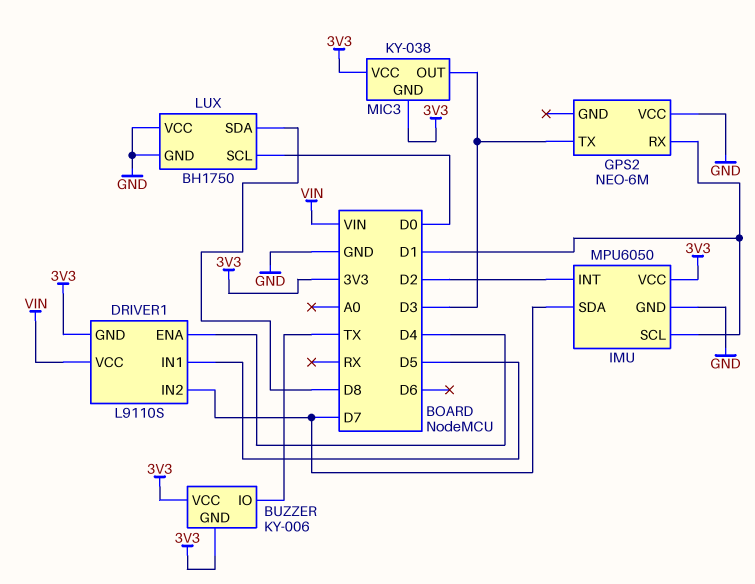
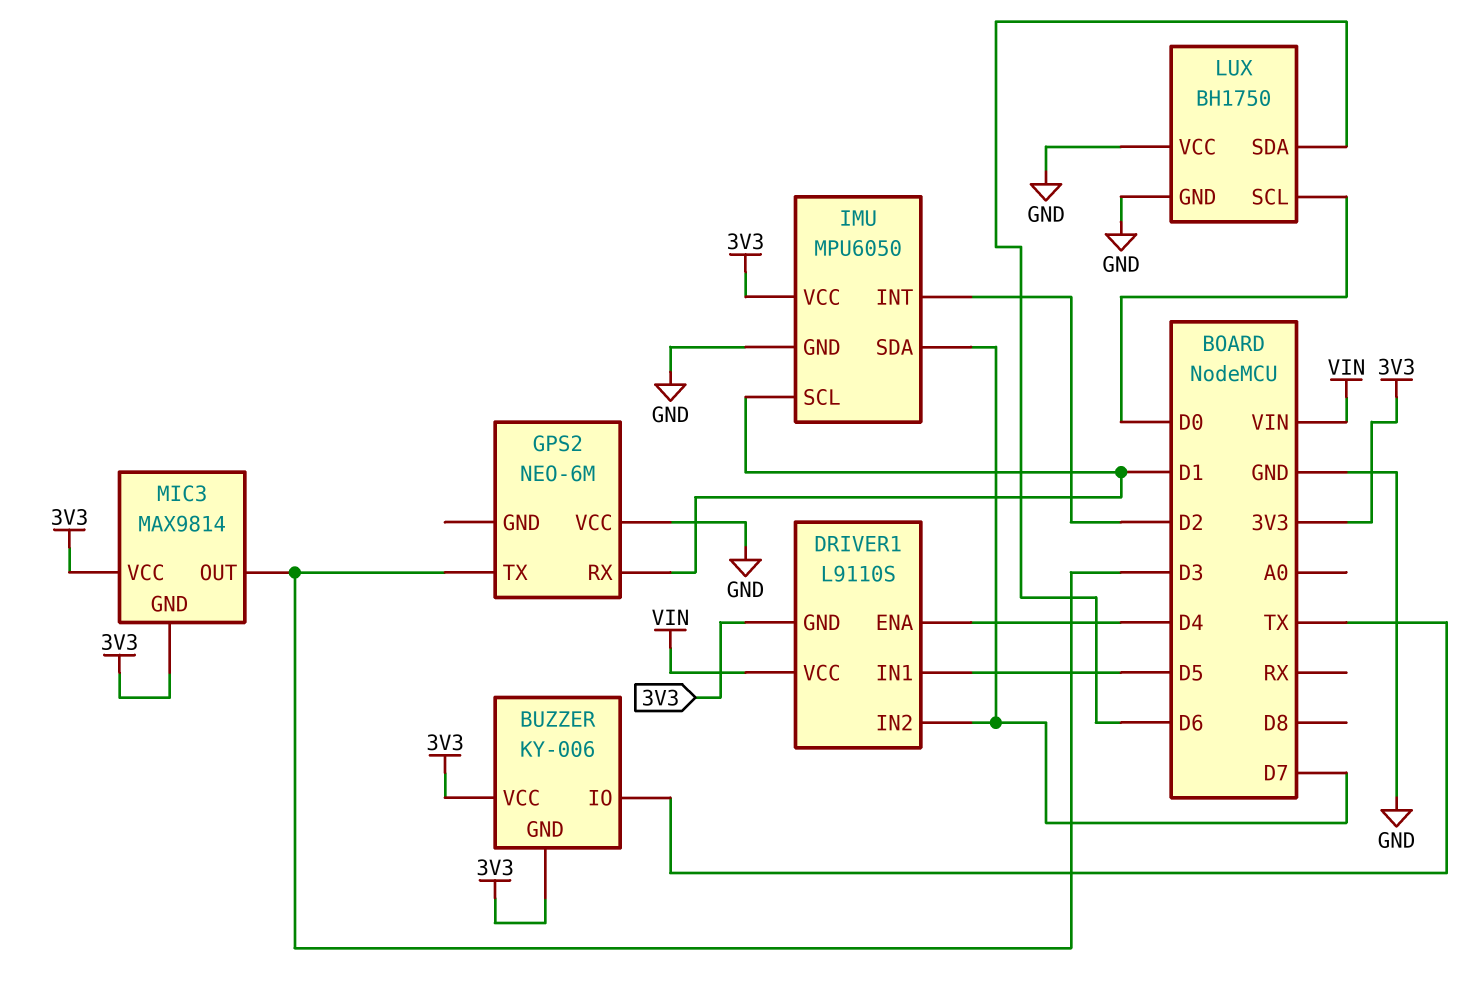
LUX pin SDA: D8 -> D6
MIC3: KY-038 -> MAX9814

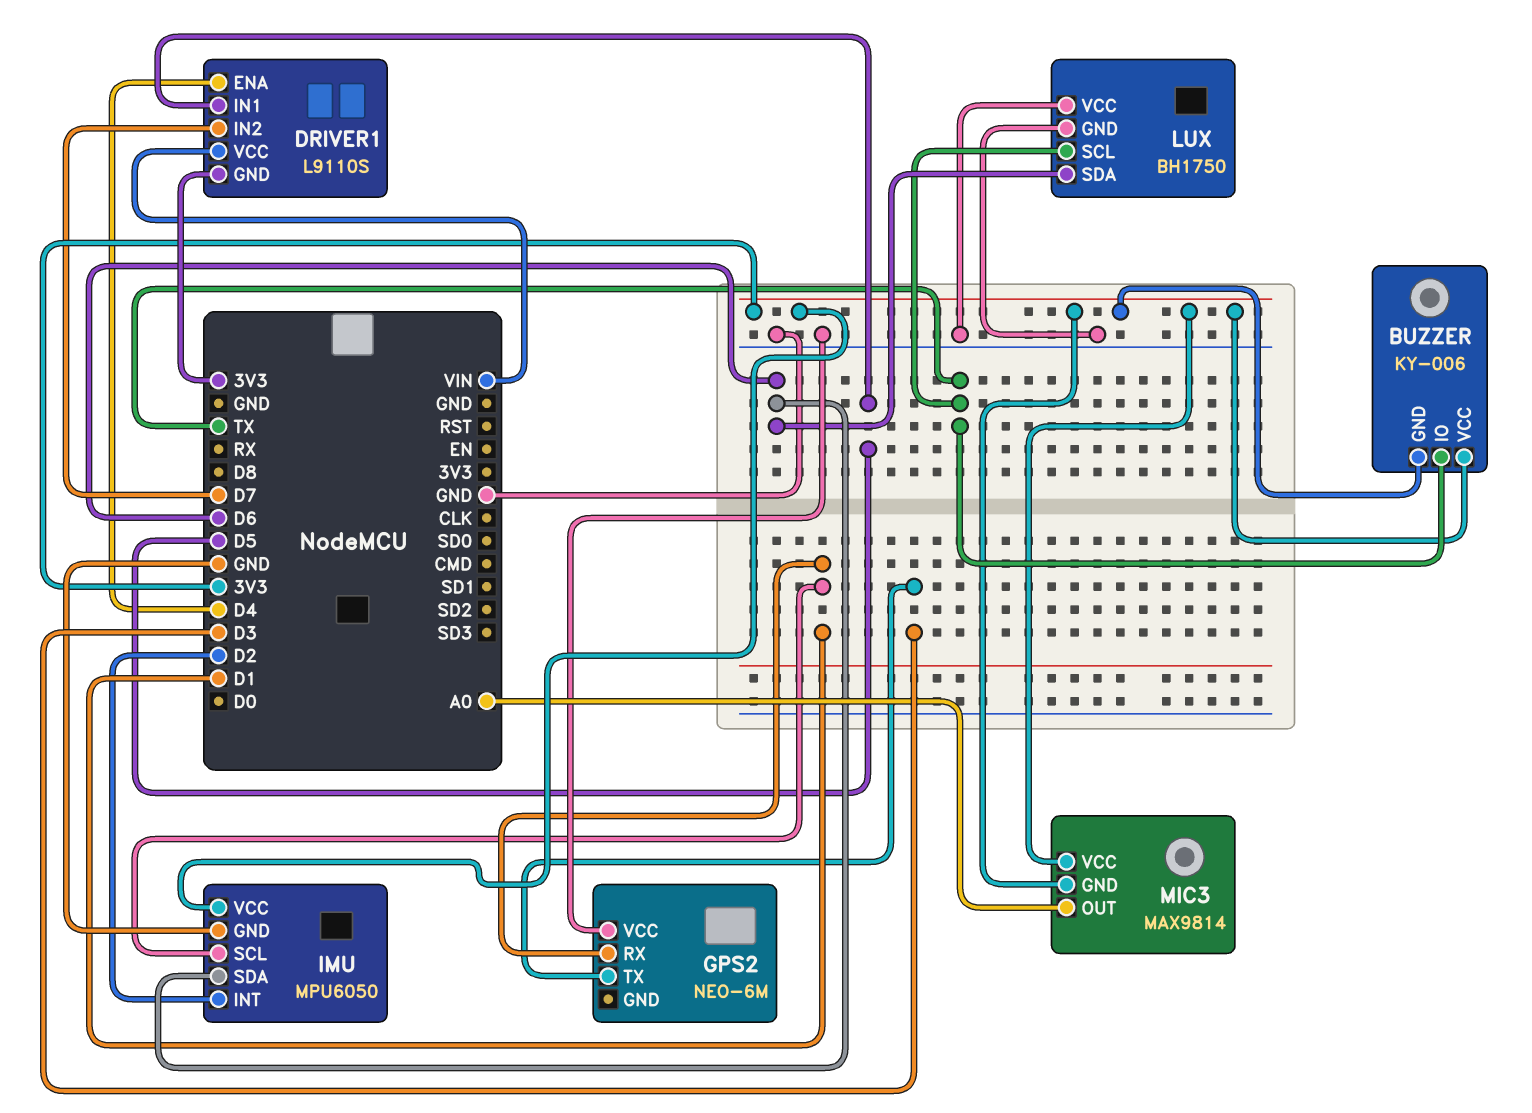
IMU pin SDA: D7 -> D6
LUX pin SCL: D0 -> TX
MIC3 pin OUT: D3 -> A0

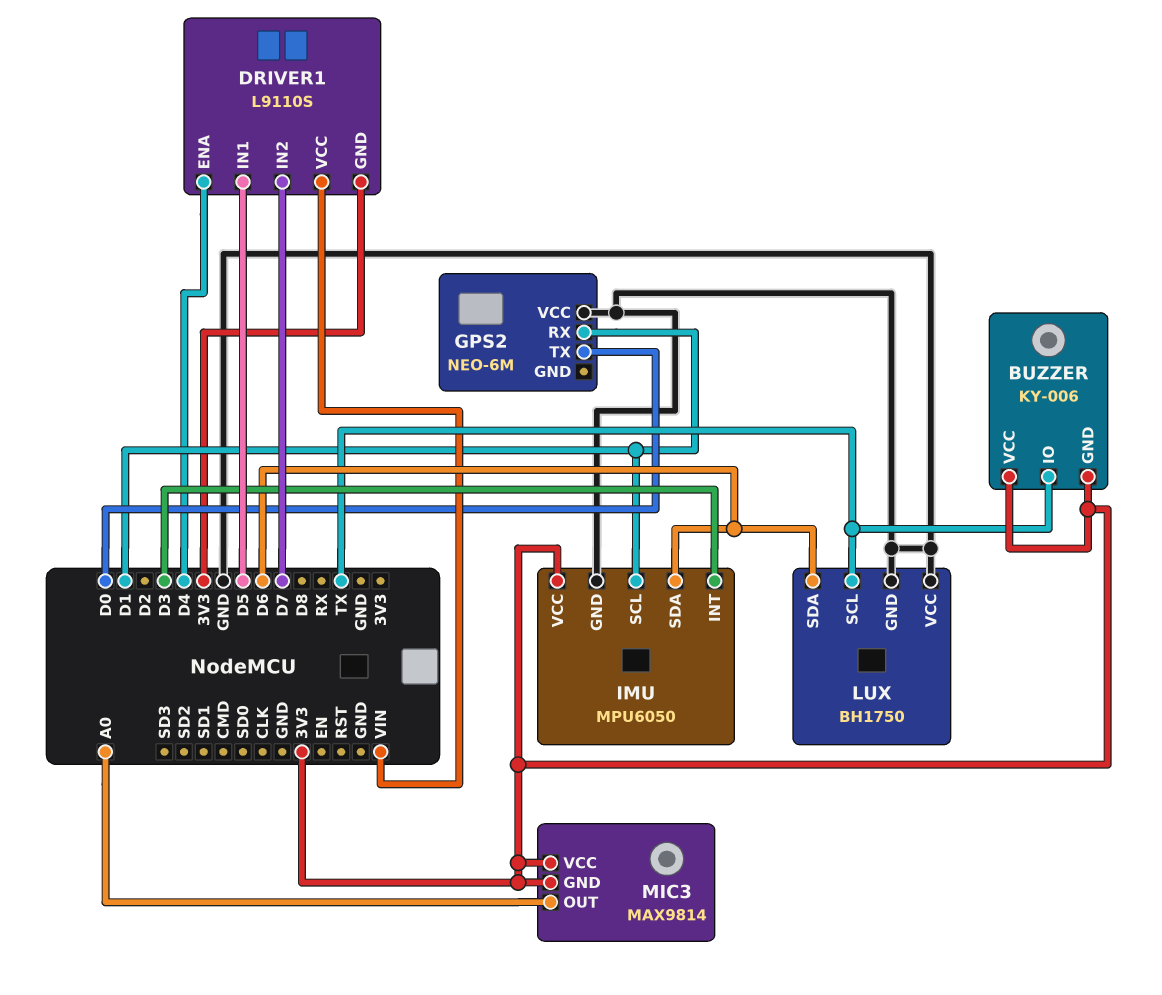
GPS2 pin TX: D3 -> D0
IMU pin INT: D2 -> D3

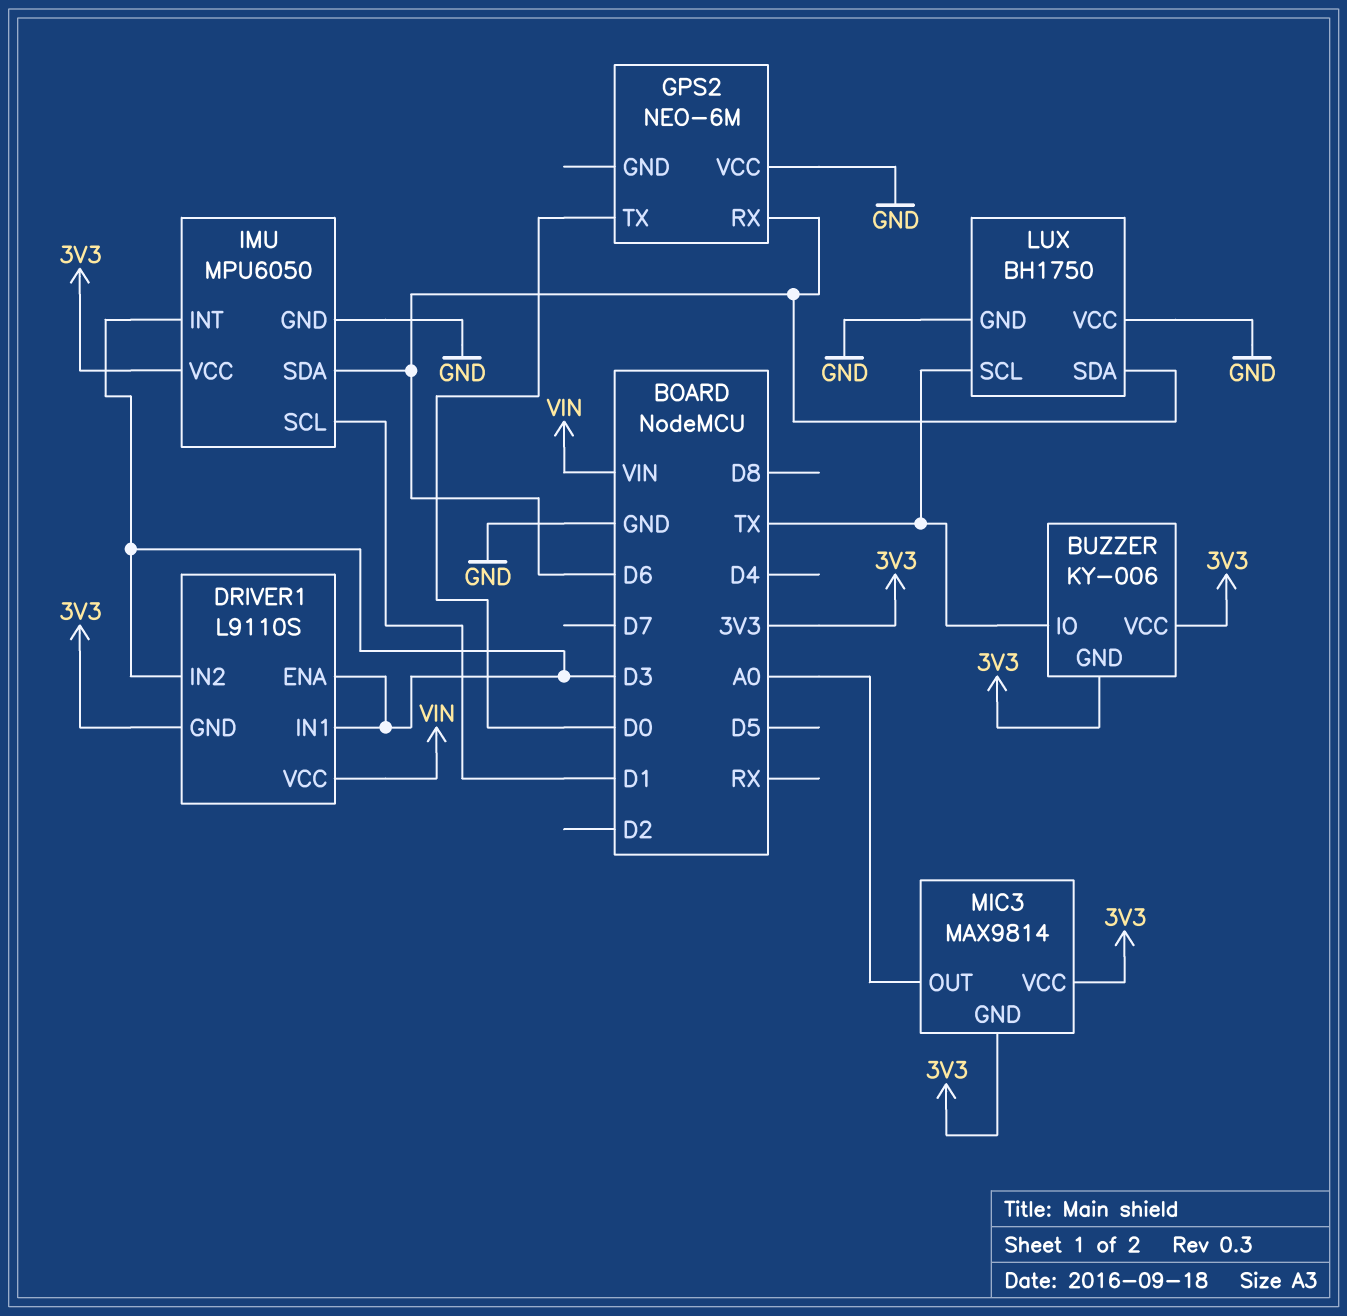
DRIVER1 pin ENA: D4 -> D3
DRIVER1 pin IN1: D5 -> D3
DRIVER1 pin IN2: D7 -> D3
GPS2 pin RX: D1 -> D6

